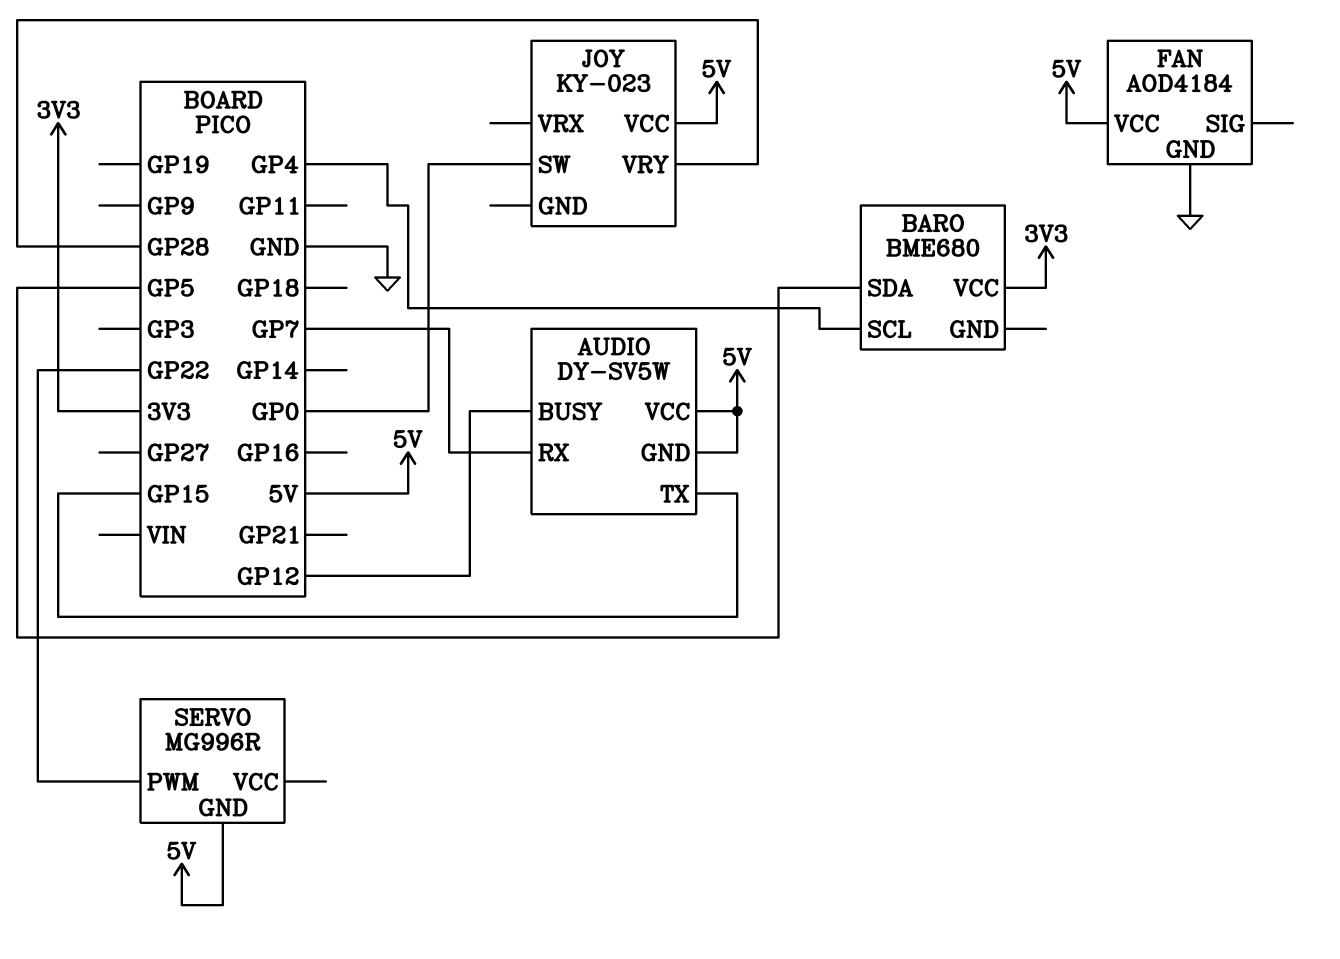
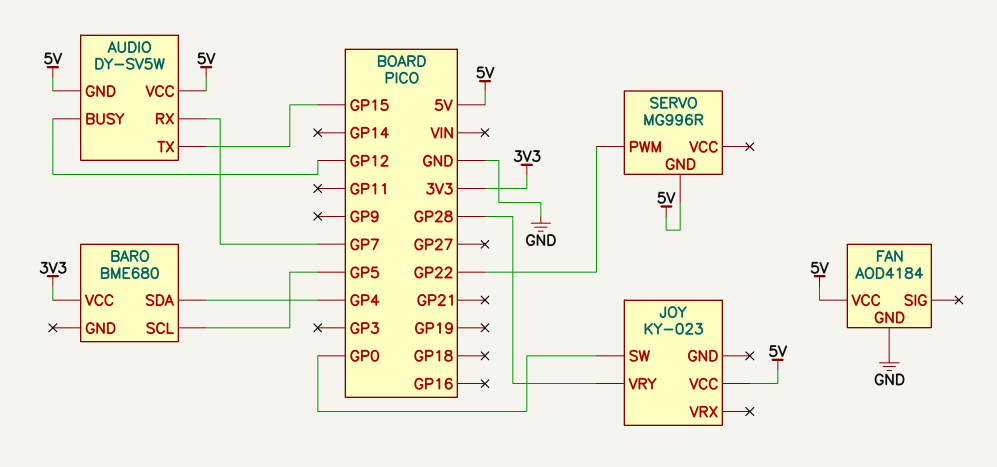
BARO pin SCL: GP4 -> GP5
BARO pin SDA: GP5 -> GP4

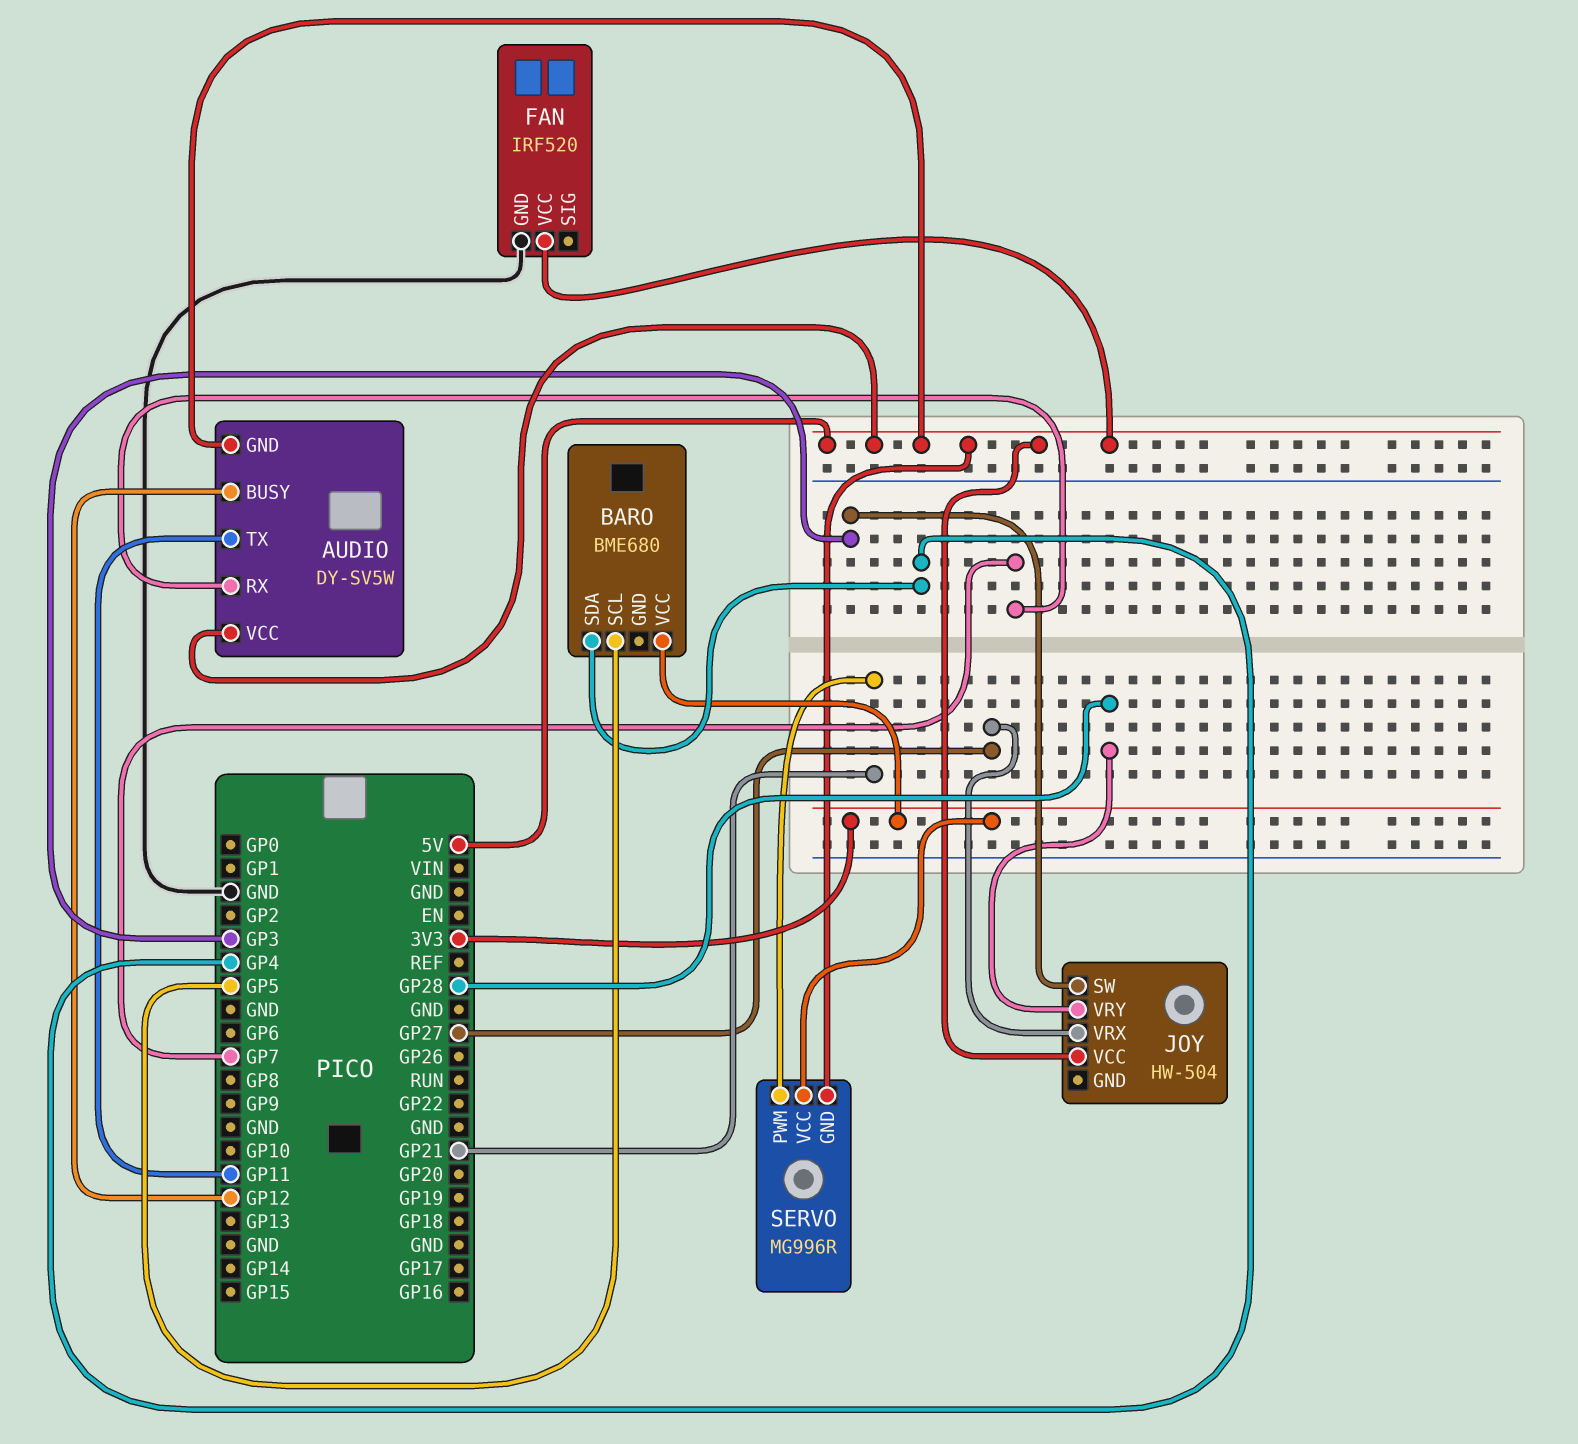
AUDIO pin TX: GP15 -> GP11
FAN: AOD4184 -> IRF520
JOY: KY-023 -> HW-504
JOY pin SW: GP0 -> GP3
JOY pin VRX: none -> GP27
SERVO pin PWM: GP22 -> GP21
SERVO pin VCC: none -> 3V3

